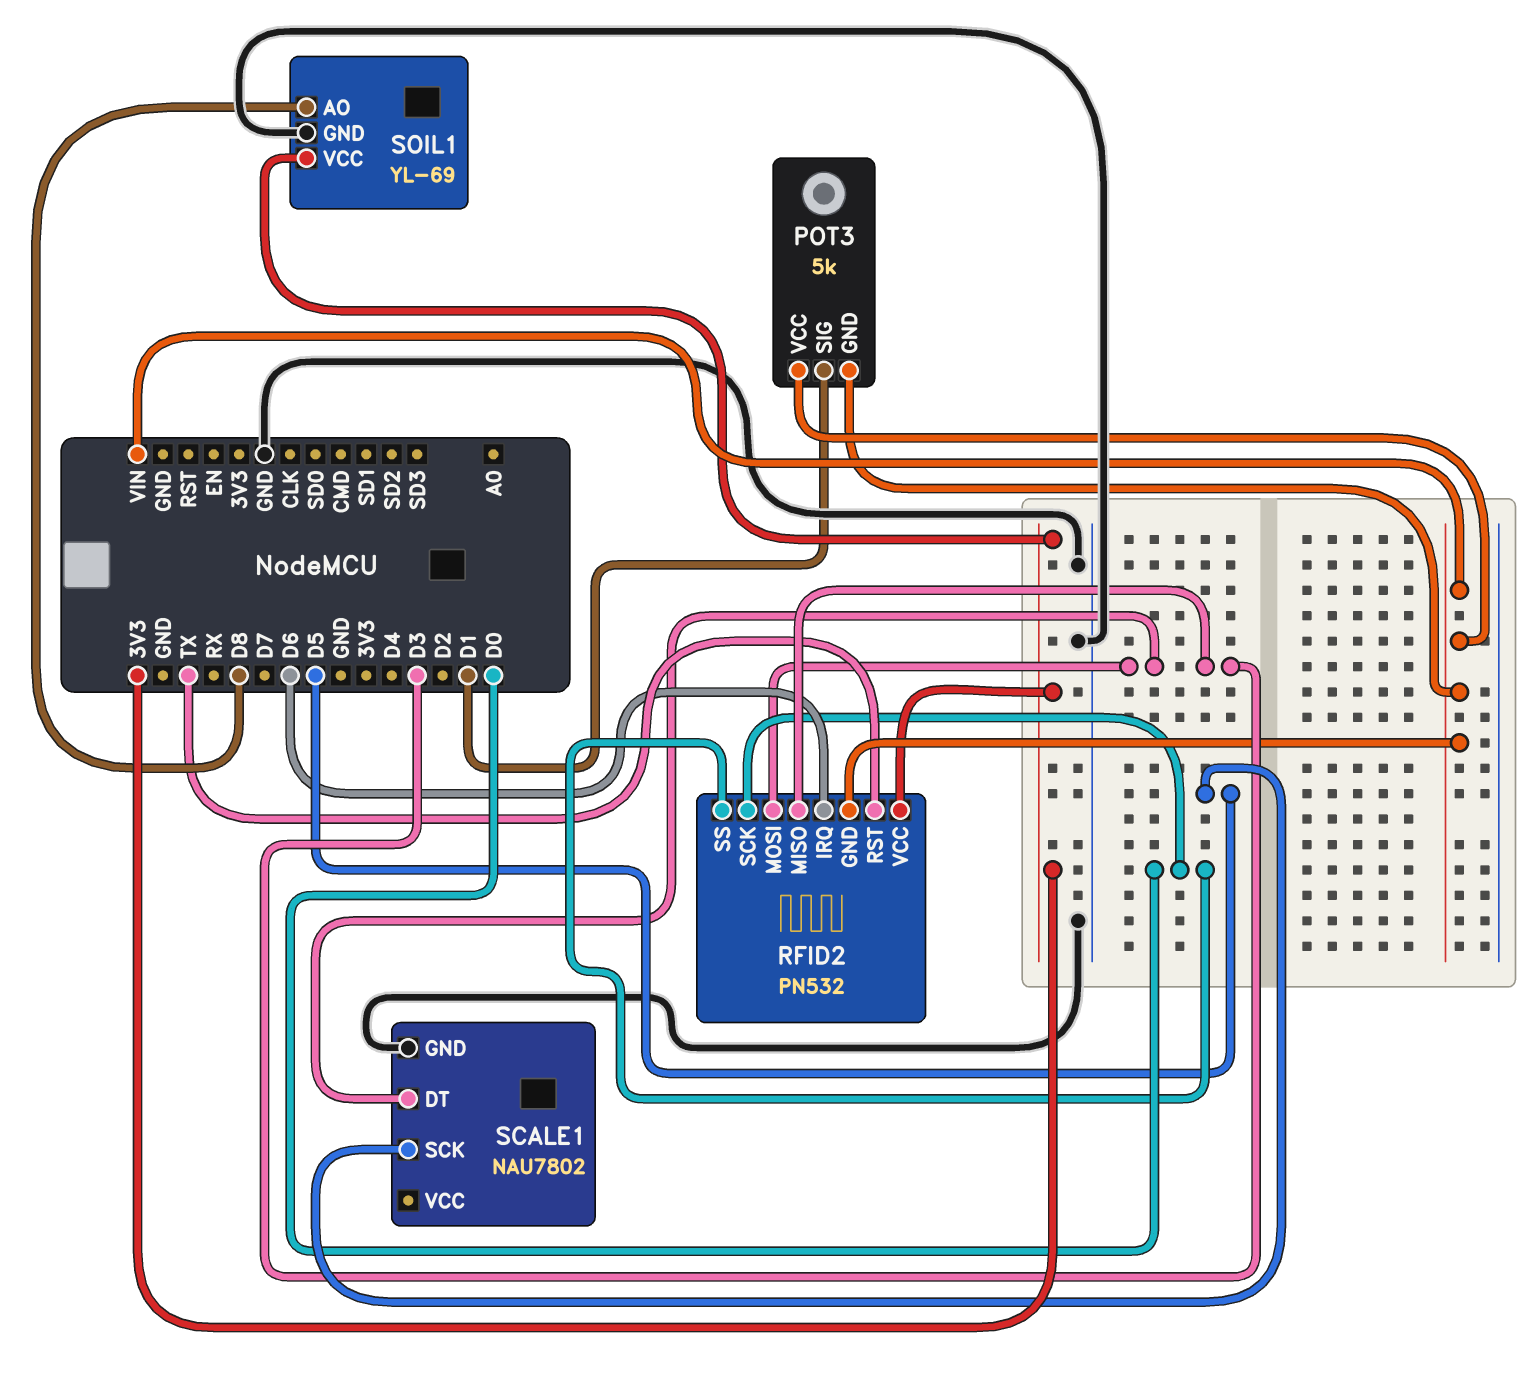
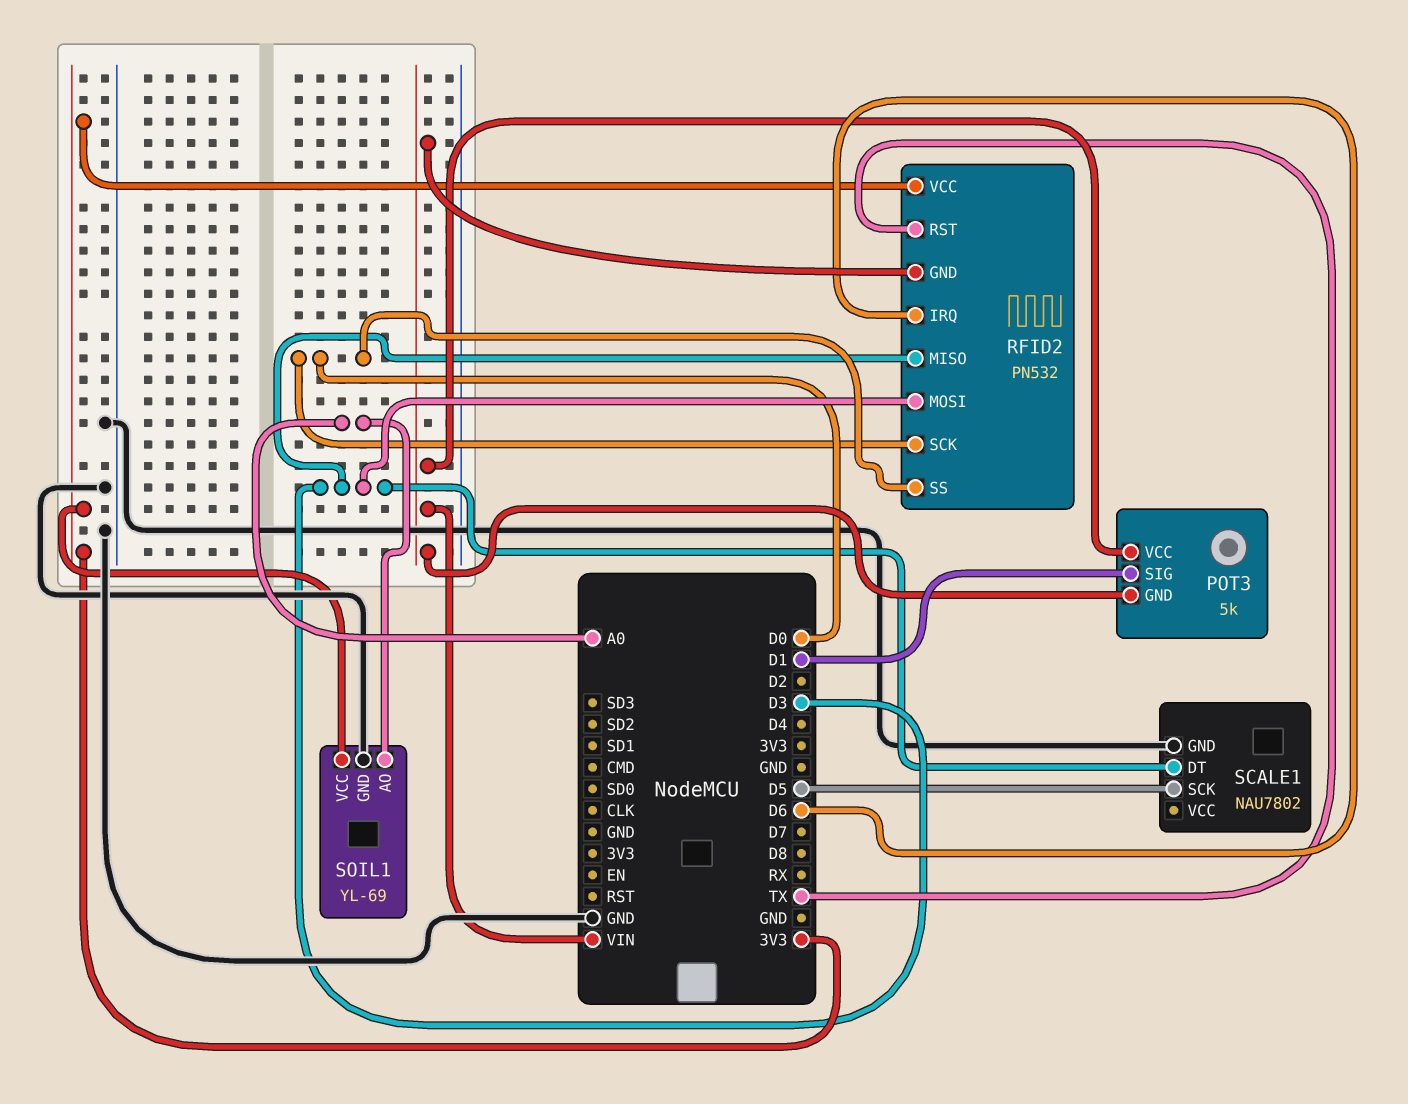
SOIL1 pin AO: D8 -> A0

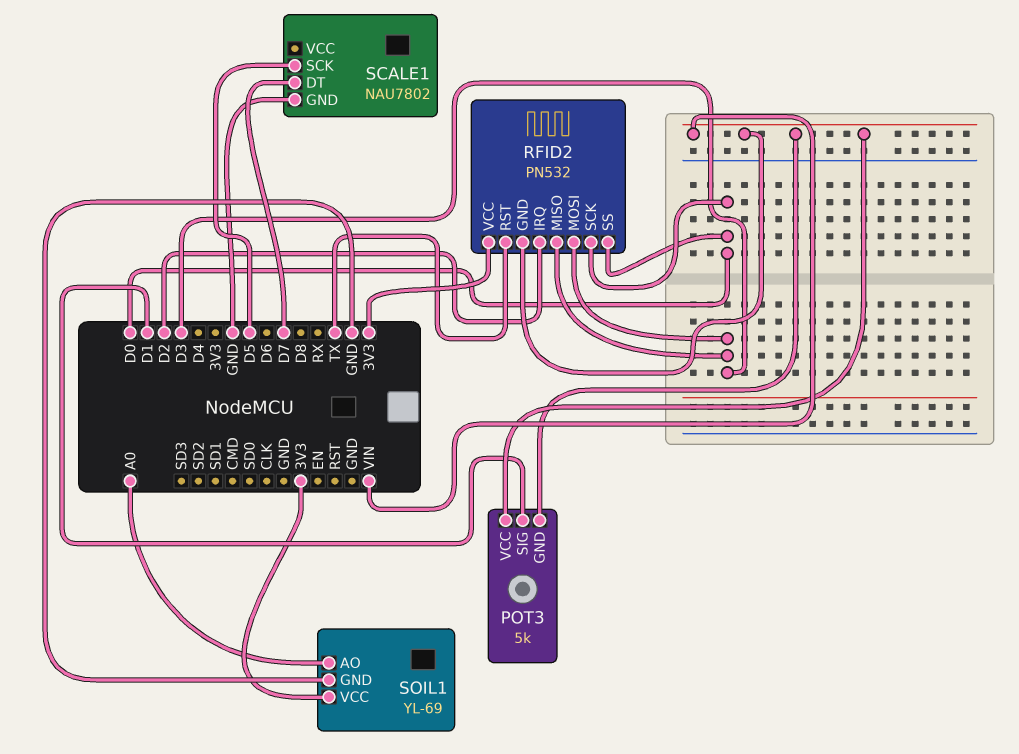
RFID2 pin IRQ: D6 -> D2
SCALE1 pin DT: D3 -> D7

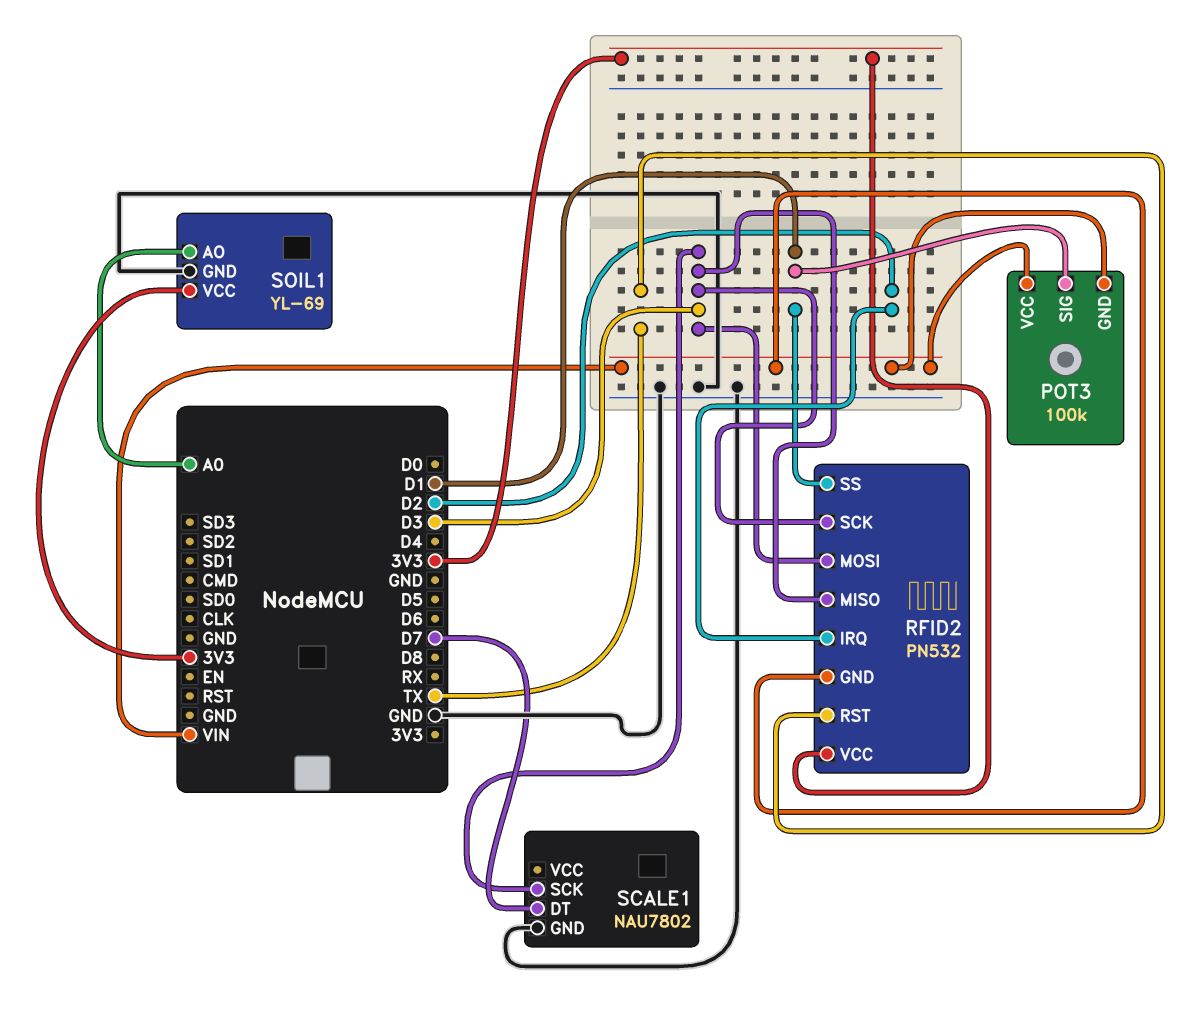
POT3: 5k -> 100k
RFID2 pin SCK: D0 -> D3
RFID2 pin SS: D0 -> D1
SCALE1 pin SCK: D5 -> D3

